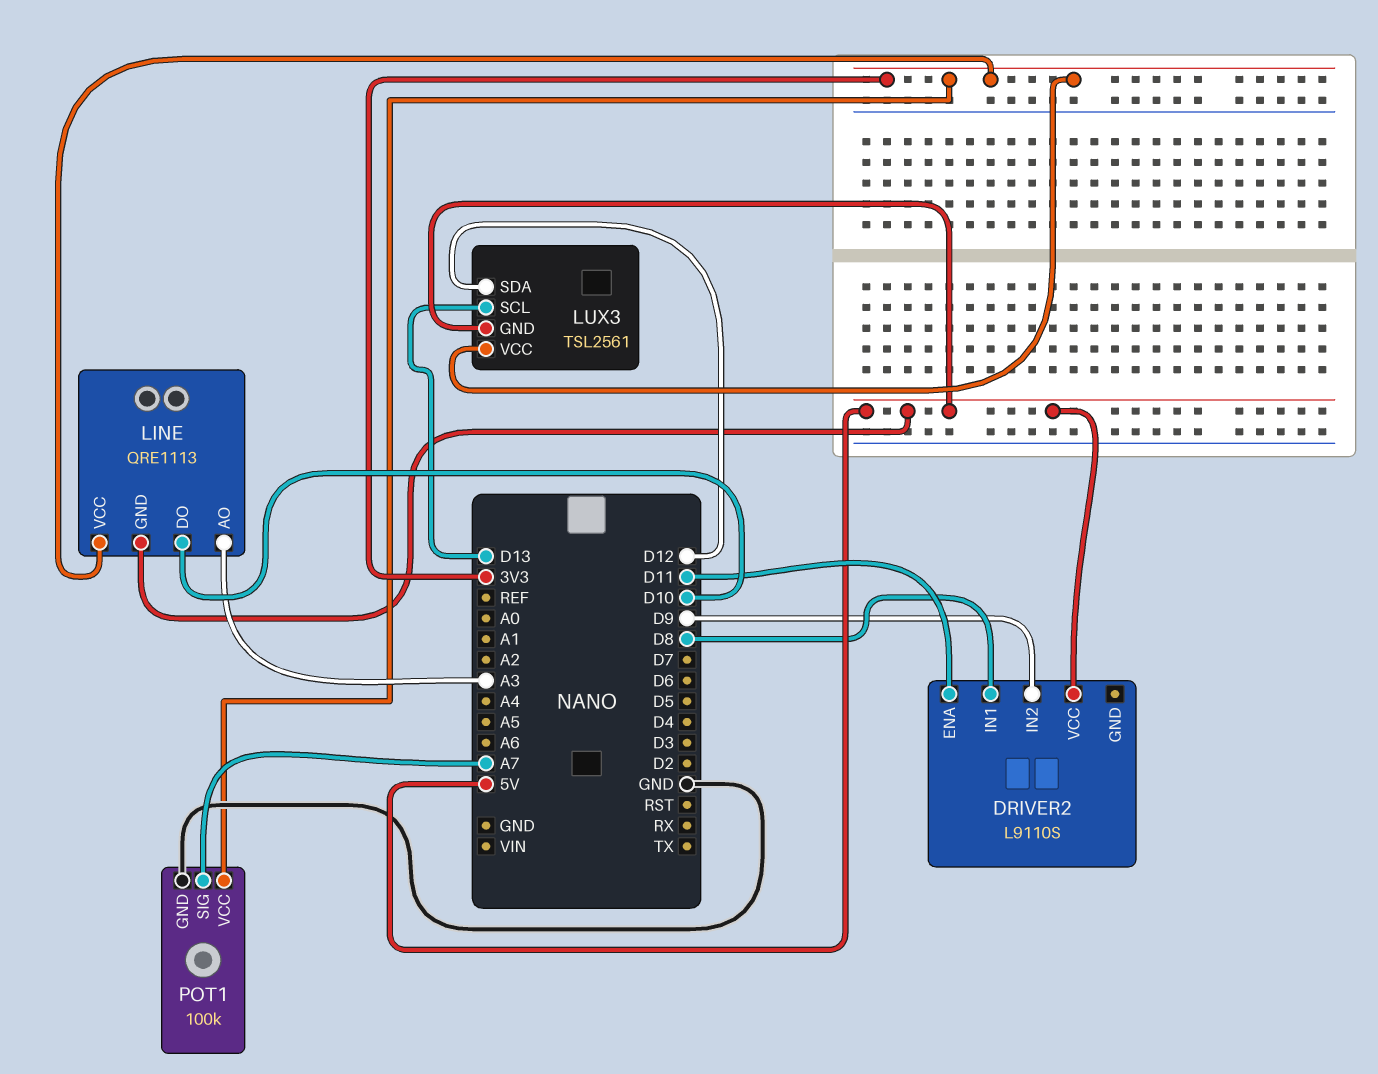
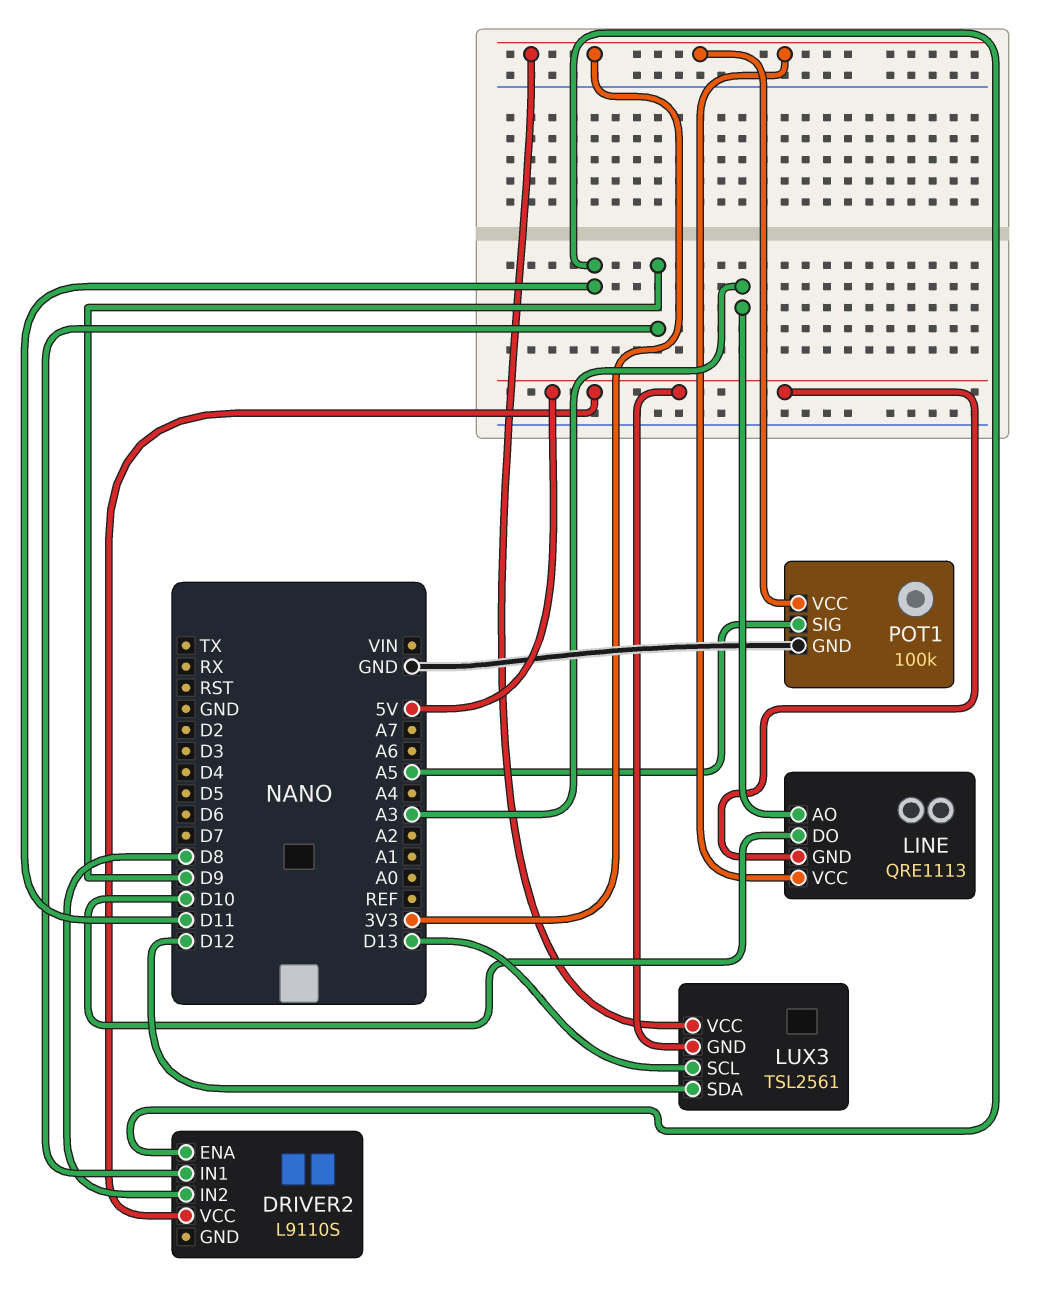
DRIVER2 pin IN1: D8 -> D9
DRIVER2 pin IN2: D9 -> D8
POT1 pin SIG: A7 -> A5

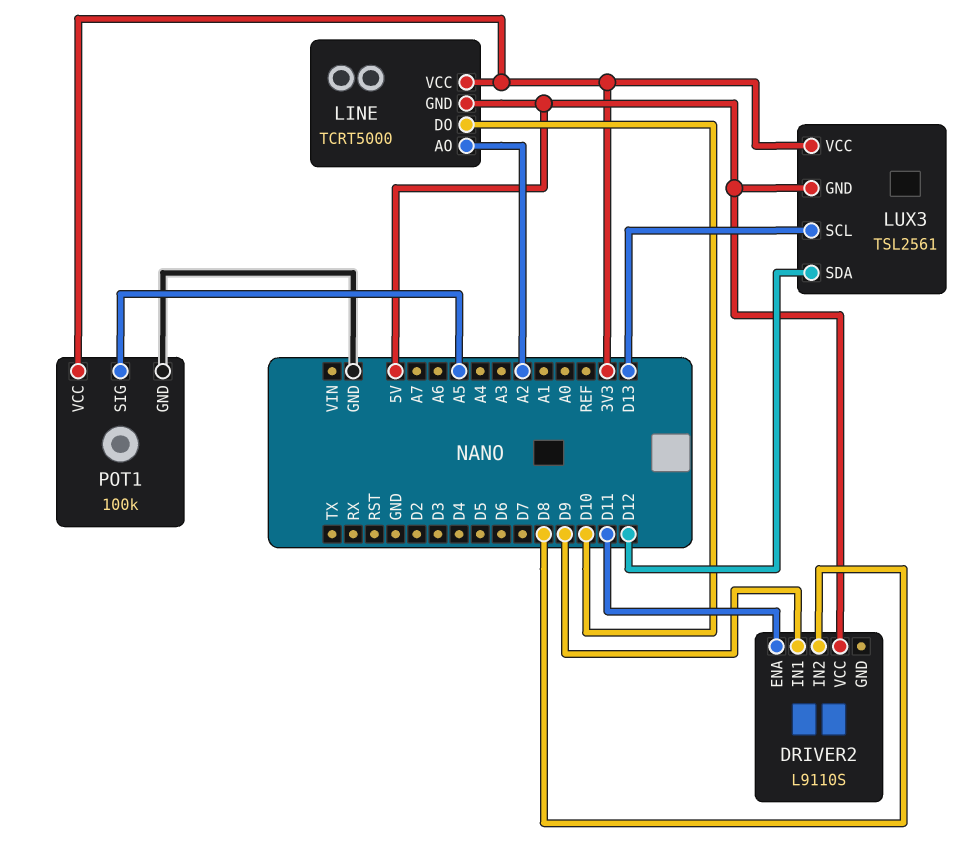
LINE: QRE1113 -> TCRT5000
LINE pin AO: A3 -> A2

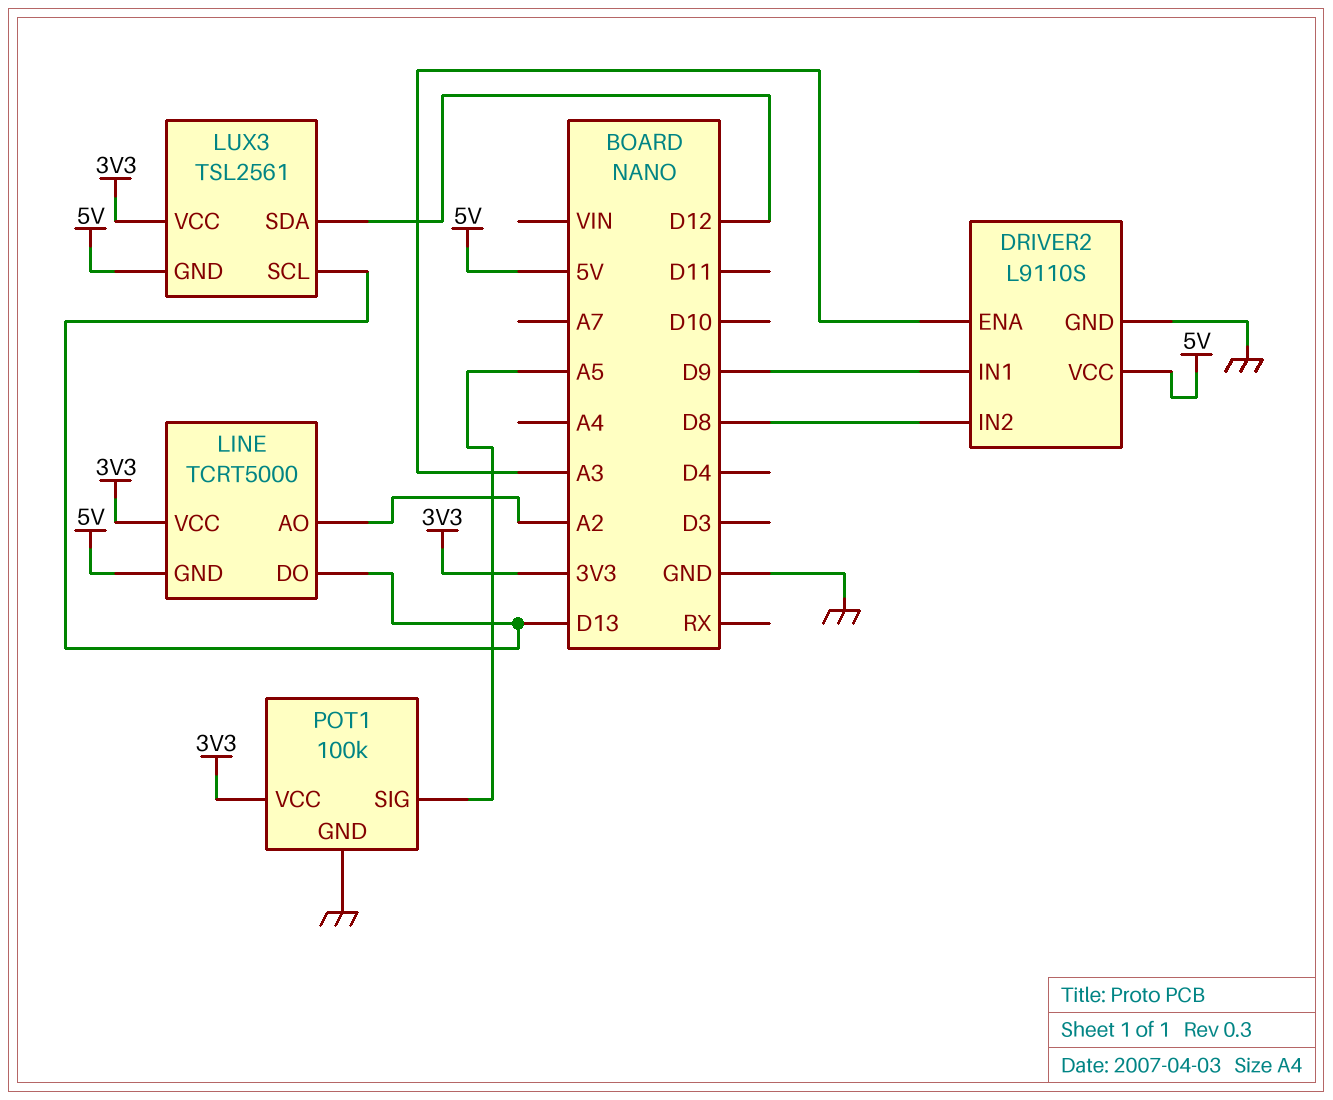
DRIVER2 pin ENA: D11 -> A3
DRIVER2 pin GND: none -> GND
LINE pin DO: D10 -> D13

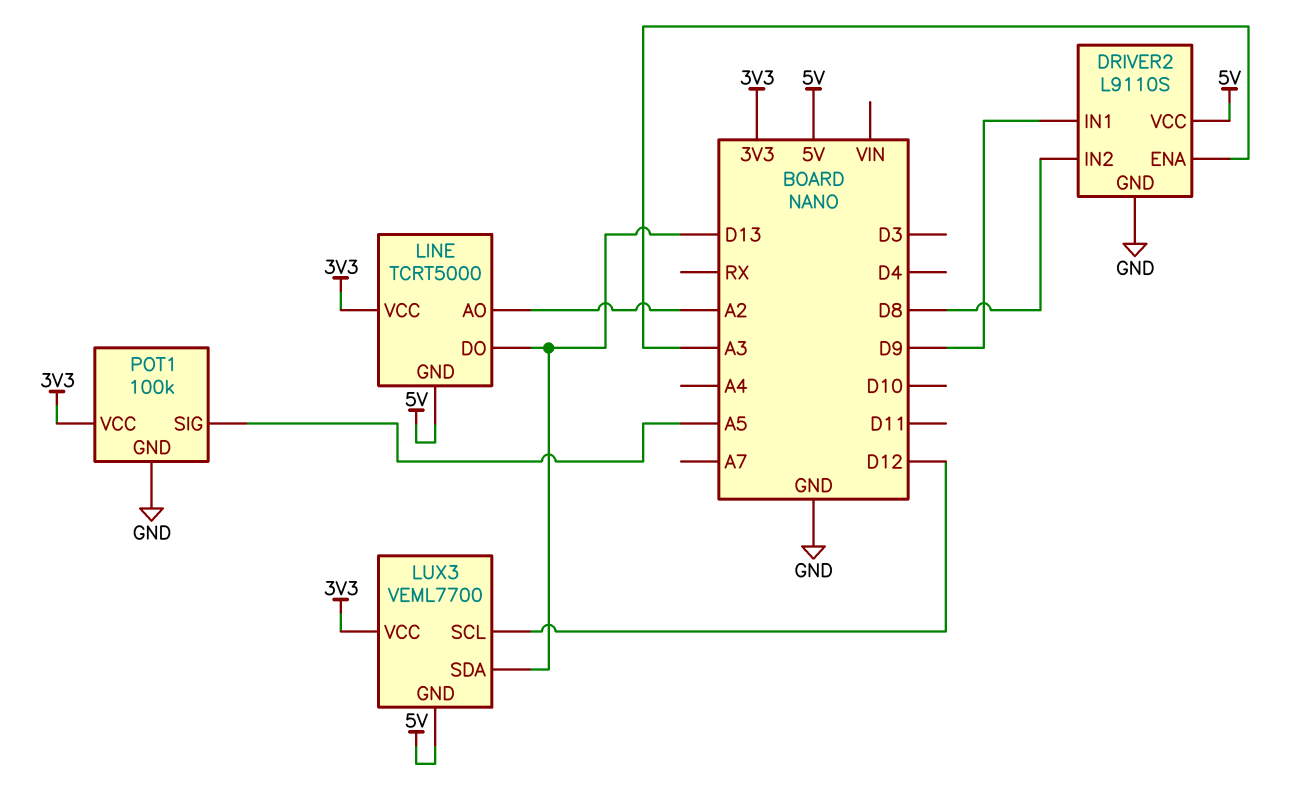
LUX3: TSL2561 -> VEML7700
LUX3 pin SCL: D13 -> D12
LUX3 pin SDA: D12 -> D13

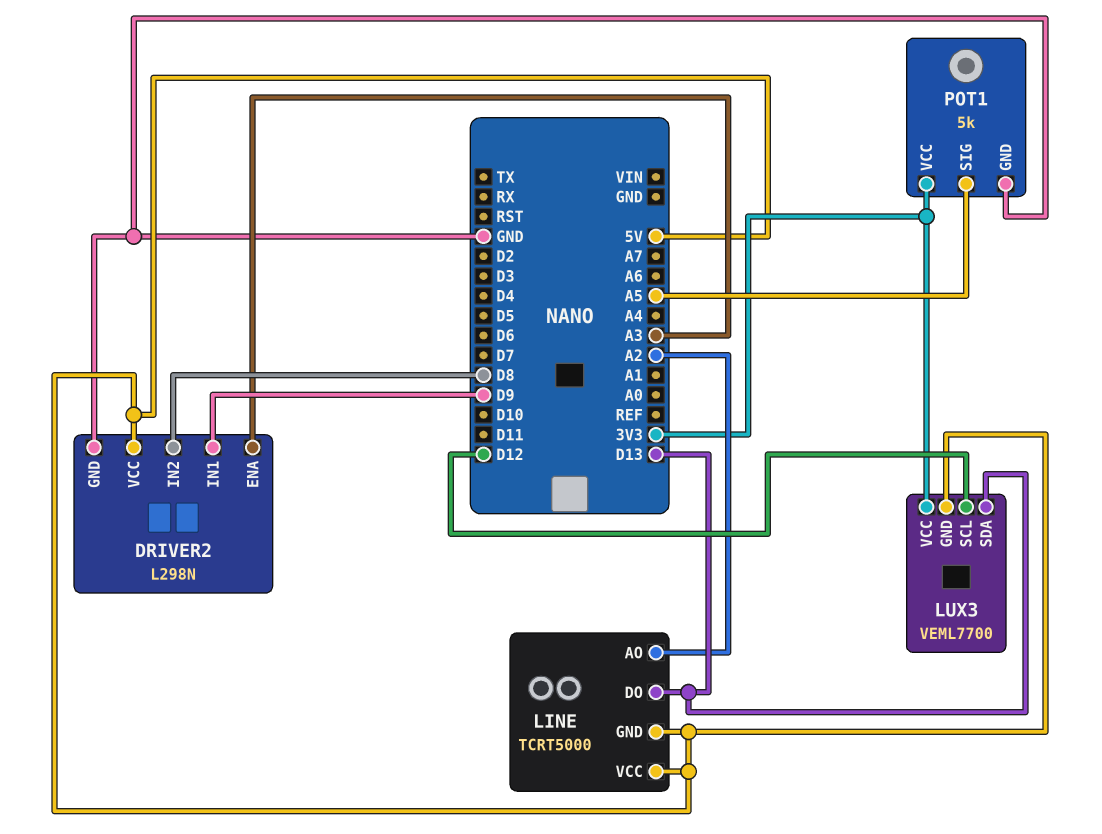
DRIVER2: L9110S -> L298N
LINE pin VCC: 3V3 -> 5V
POT1: 100k -> 5k

